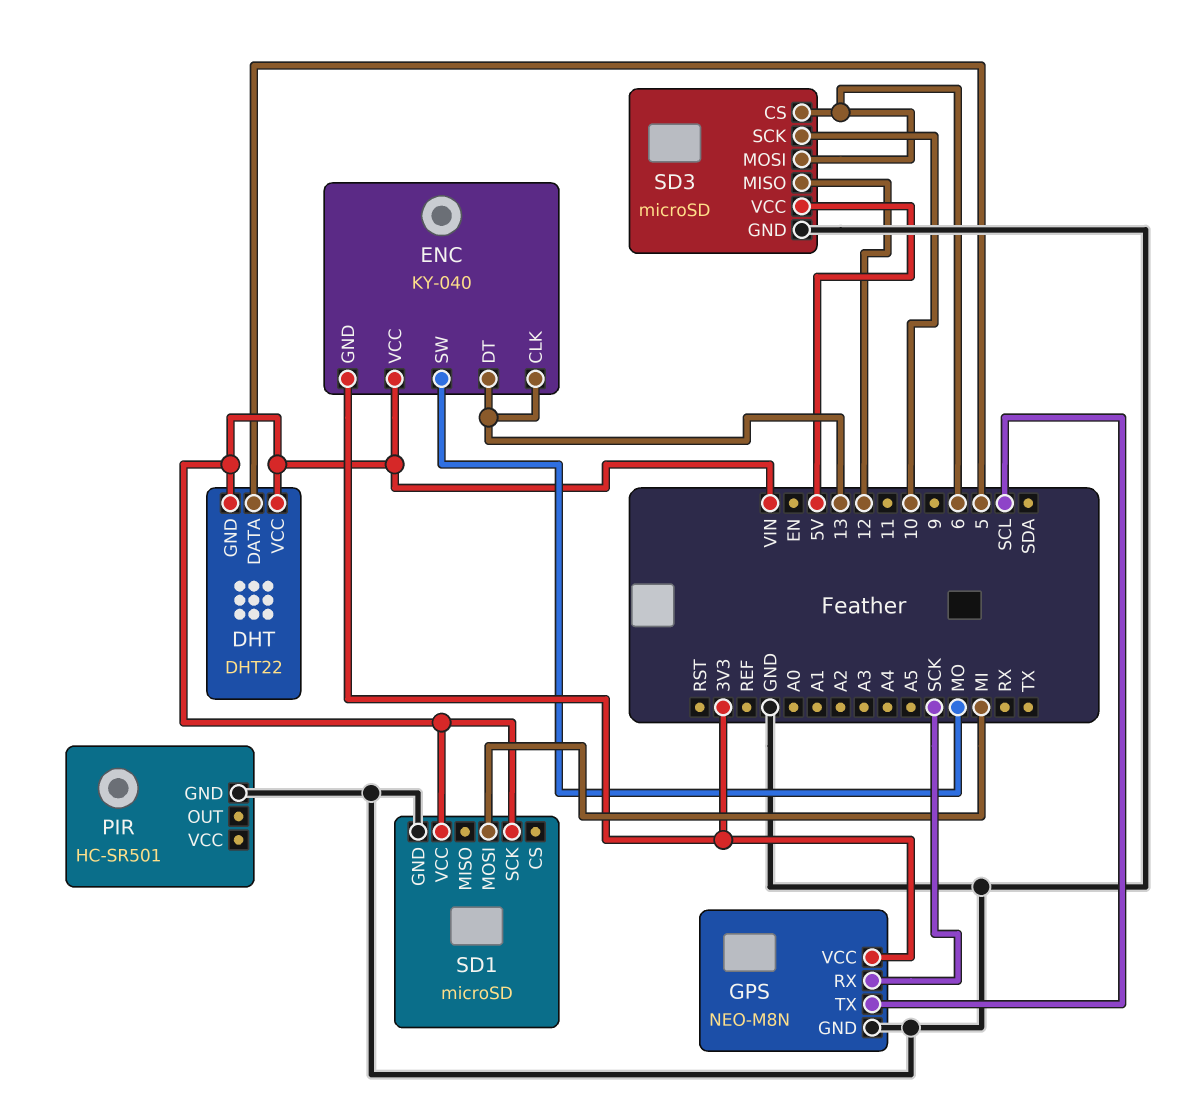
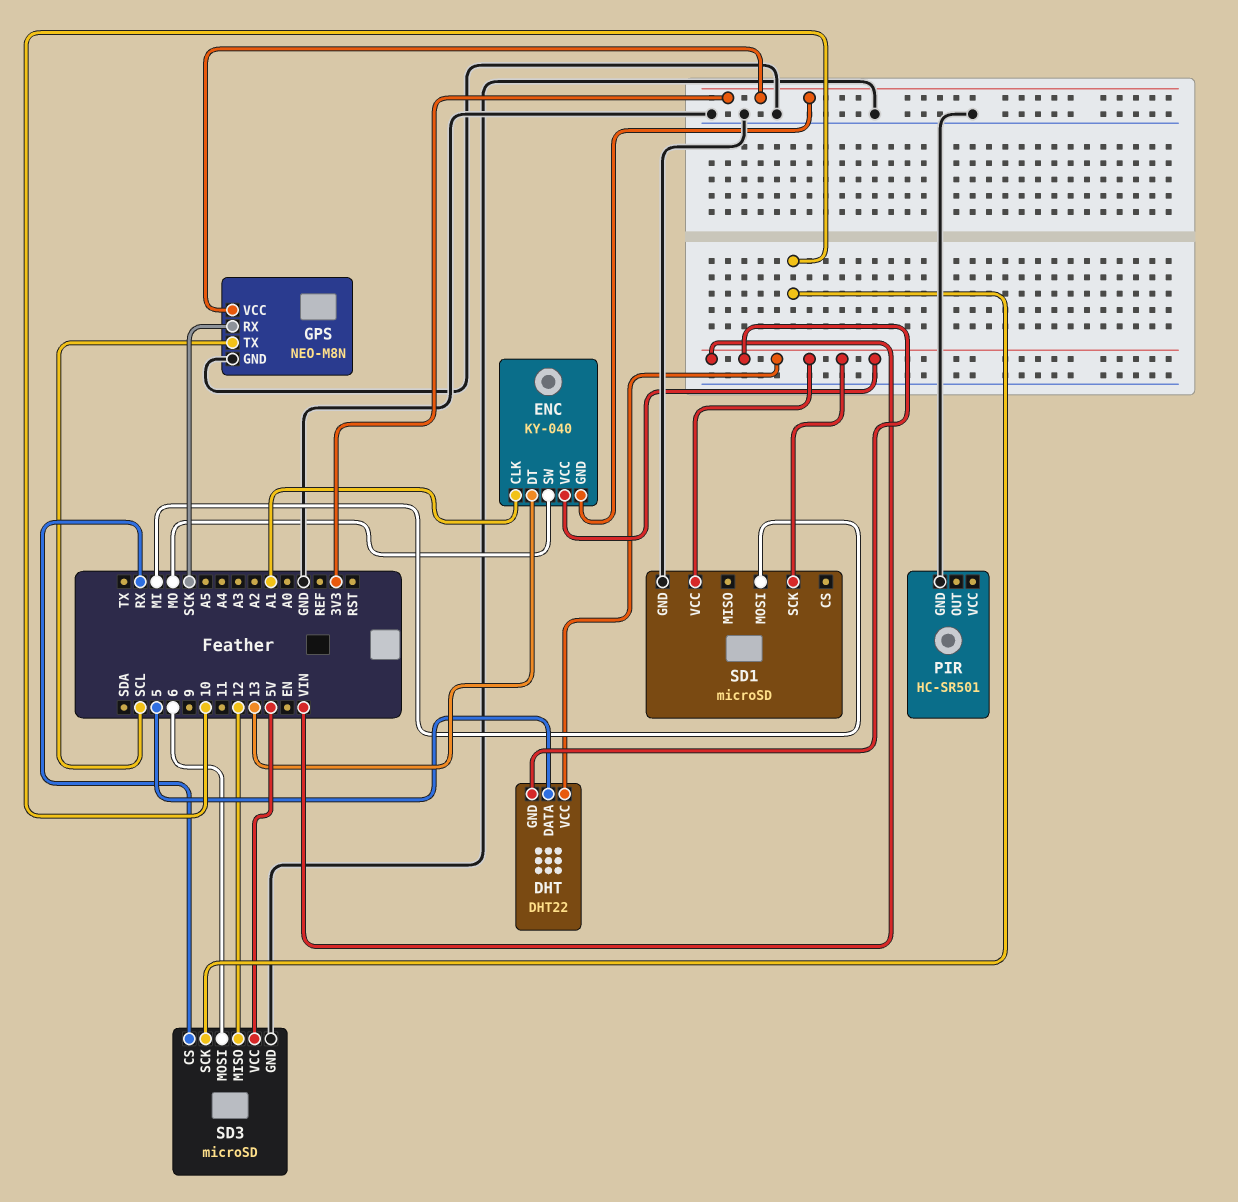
ENC pin CLK: 13 -> A1
SD3 pin CS: 6 -> RX

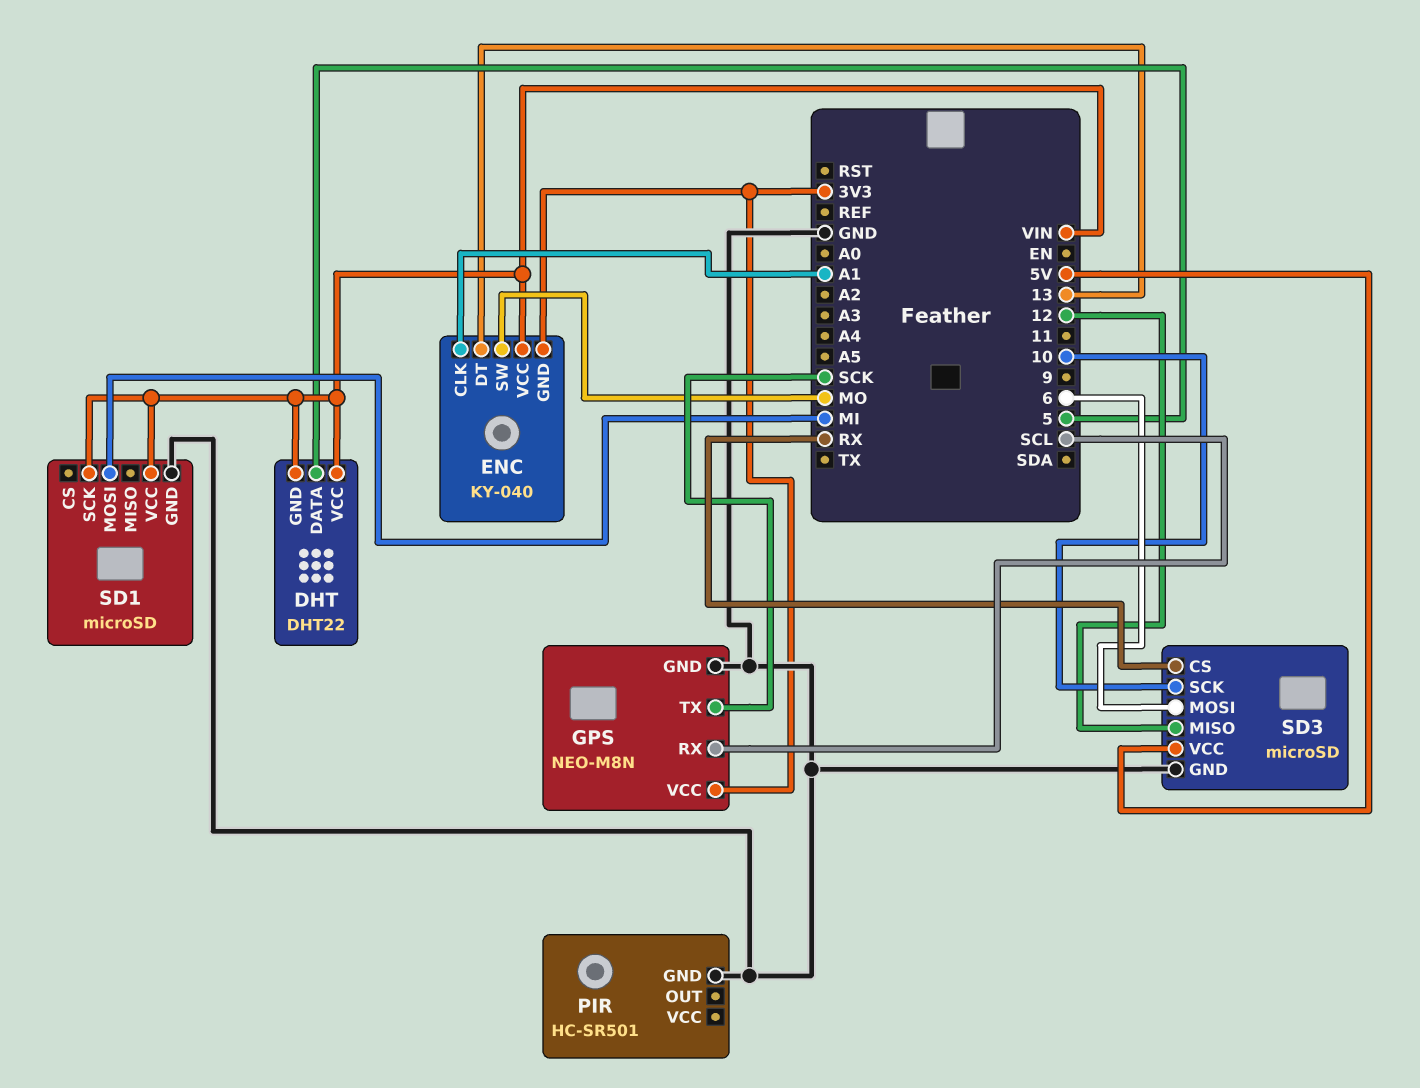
GPS pin RX: SCK -> SCL
GPS pin TX: SCL -> SCK

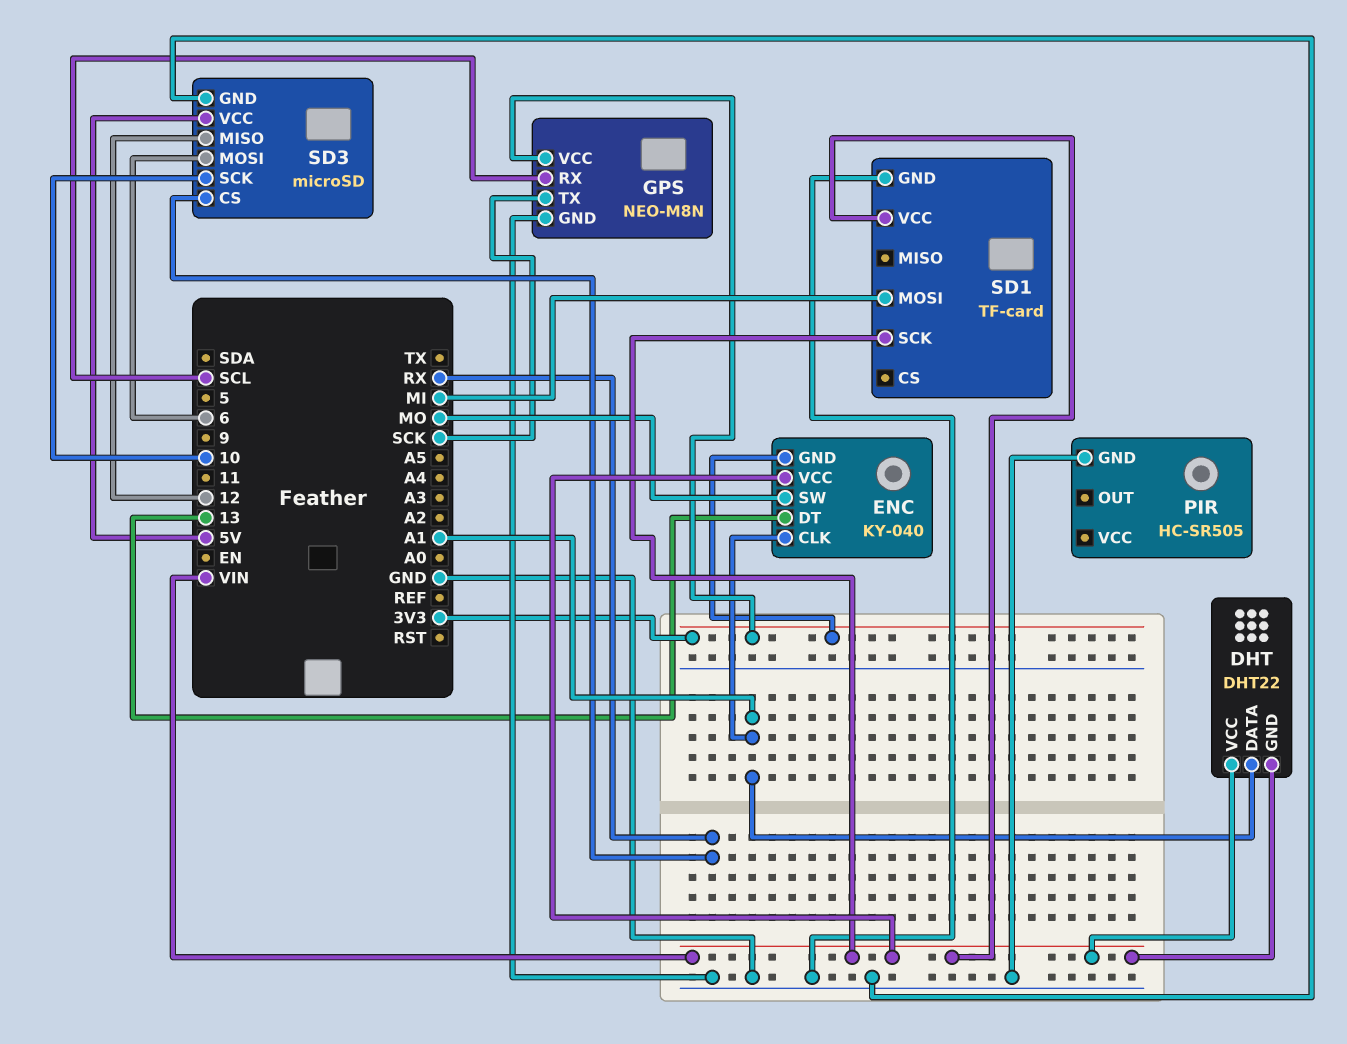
DHT pin DATA: 5 -> A1
PIR: HC-SR501 -> HC-SR505
SD1: microSD -> TF-card

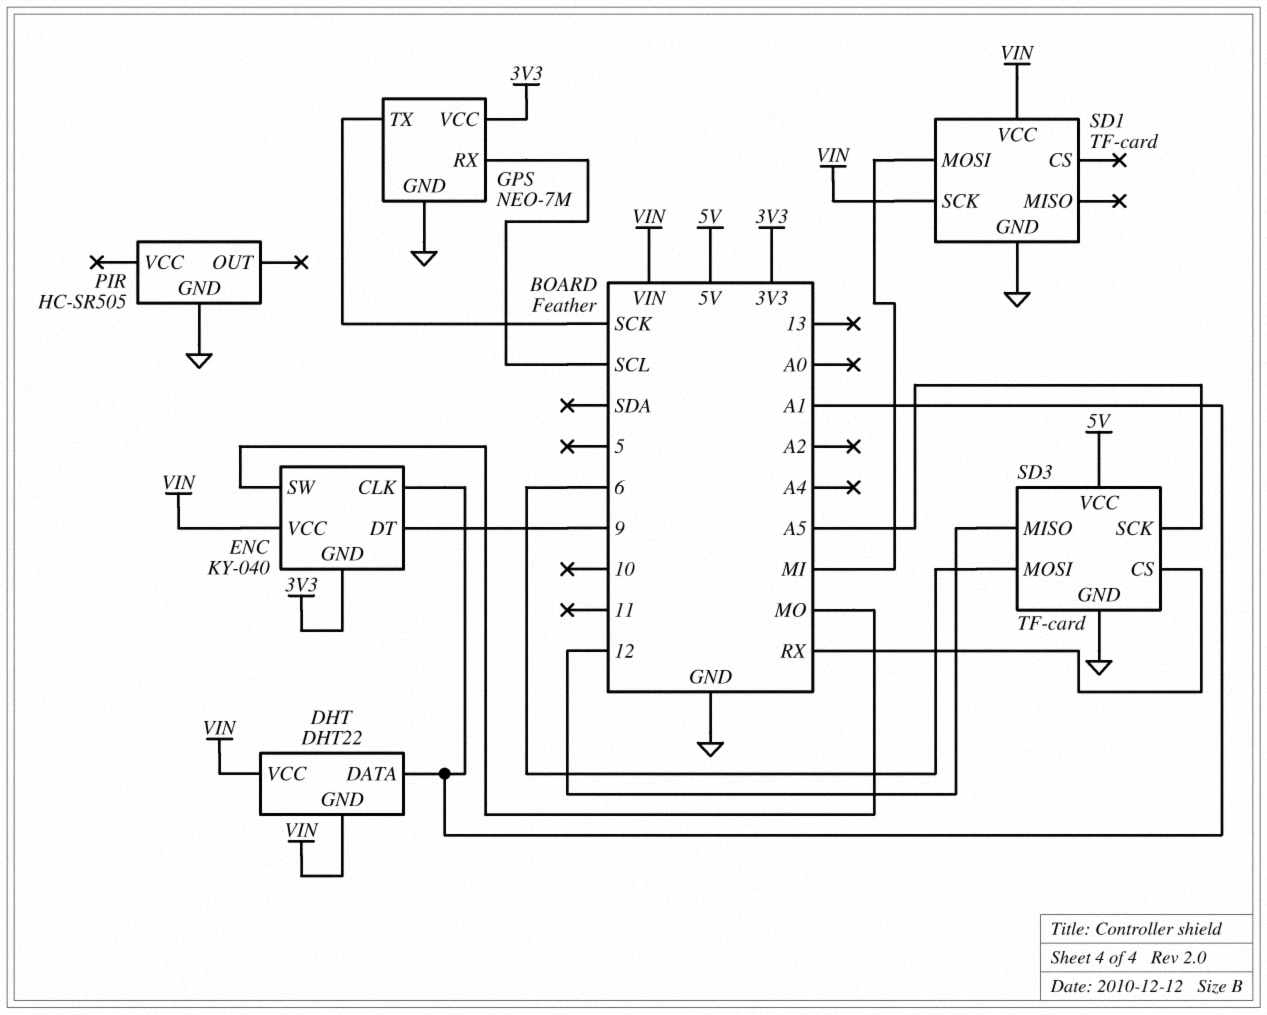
ENC pin DT: 13 -> 9
GPS: NEO-M8N -> NEO-7M
SD3: microSD -> TF-card
SD3 pin SCK: 10 -> A5

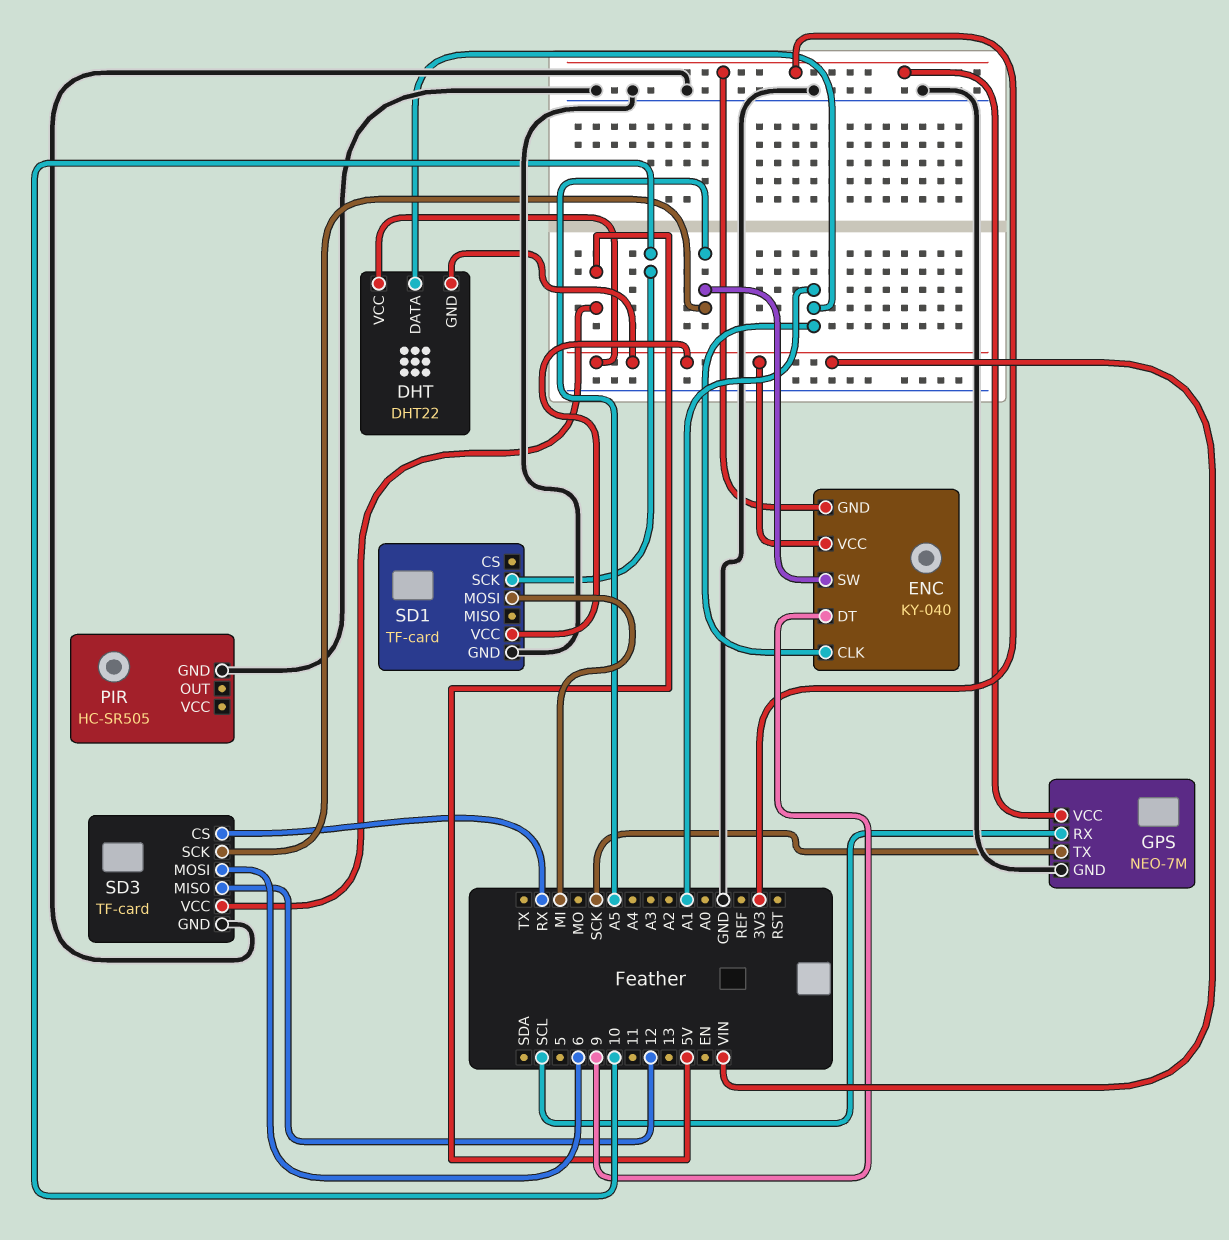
ENC pin SW: MO -> A5
SD1 pin SCK: VIN -> 10

